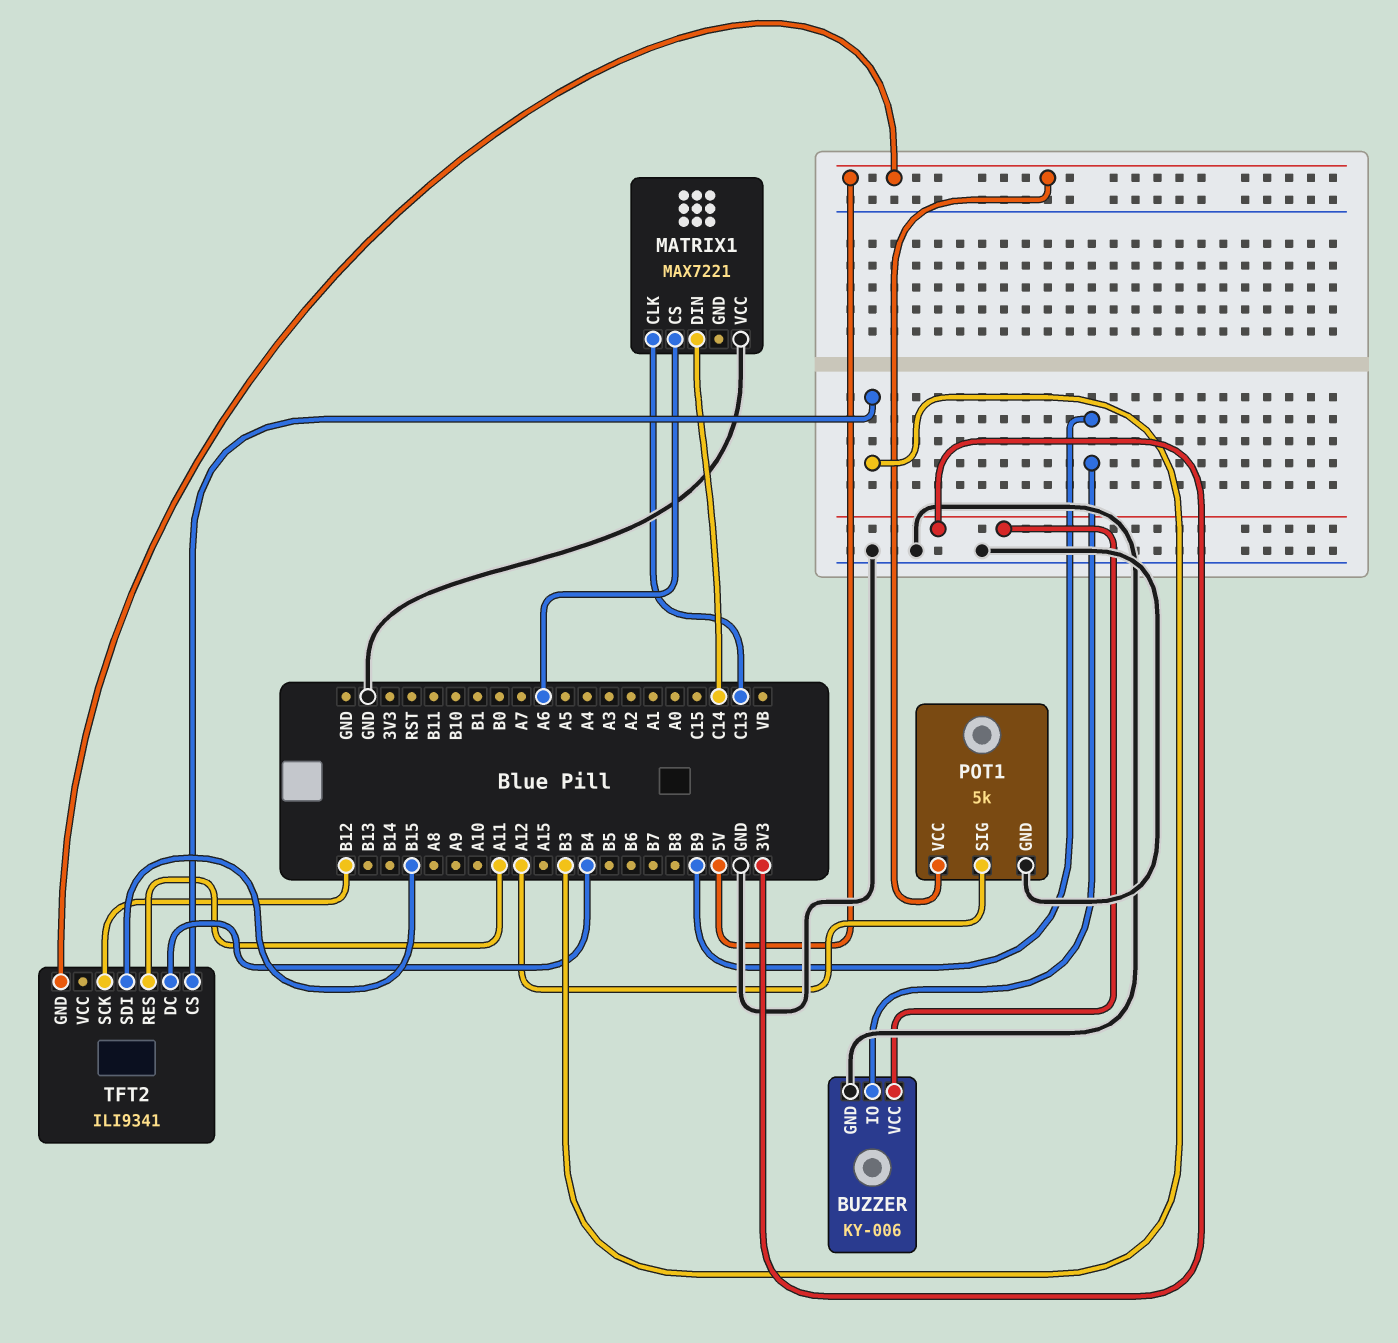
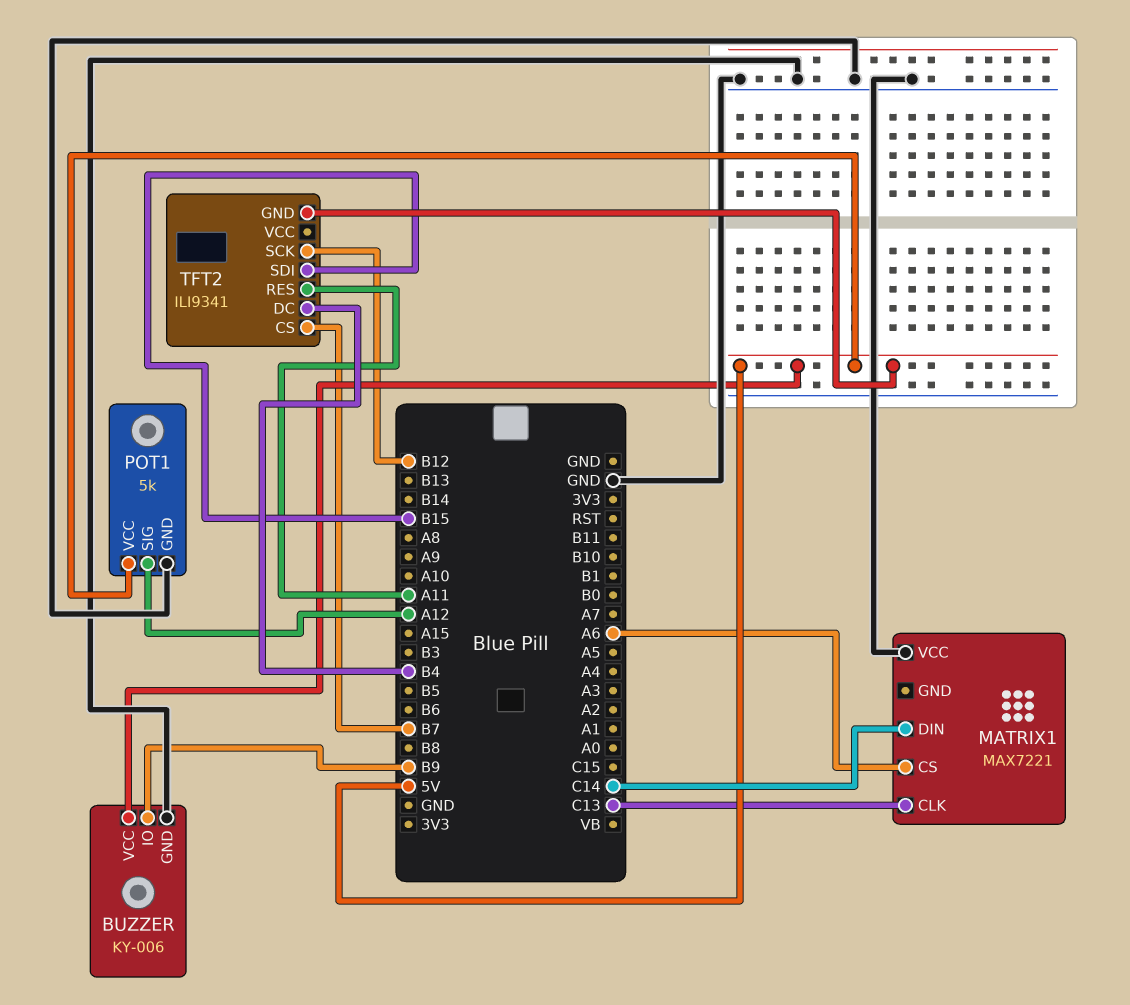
BUZZER pin VCC: 3V3 -> 5V
TFT2 pin CS: B3 -> B7

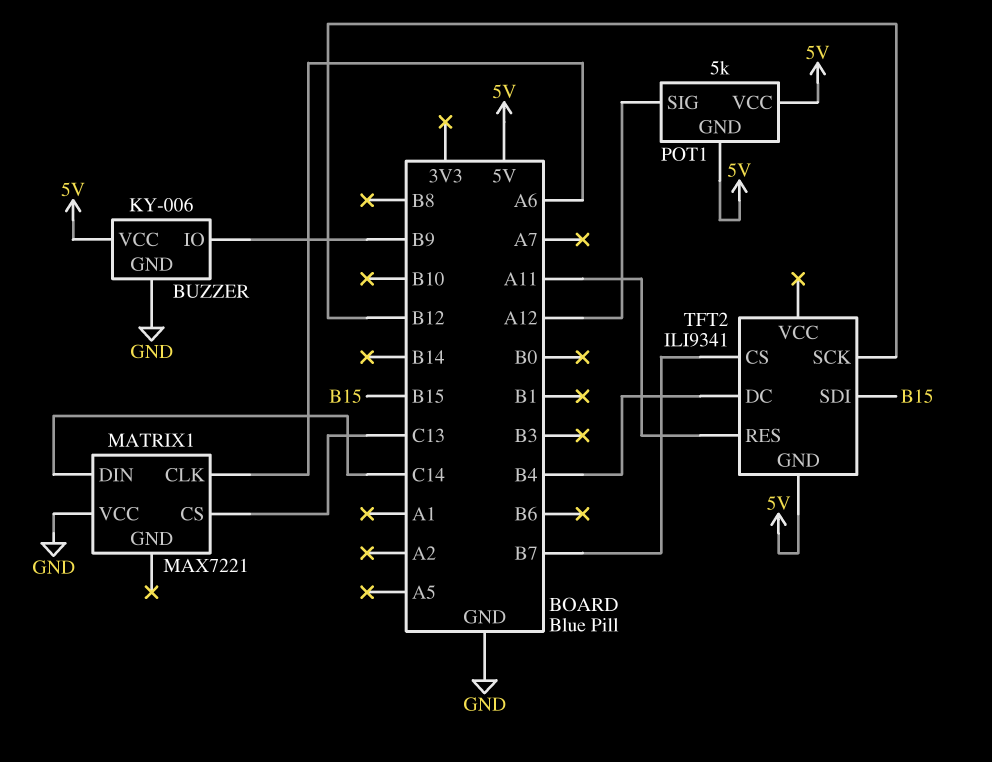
MATRIX1 pin CLK: C13 -> A6
MATRIX1 pin CS: A6 -> C13
POT1 pin GND: GND -> 5V

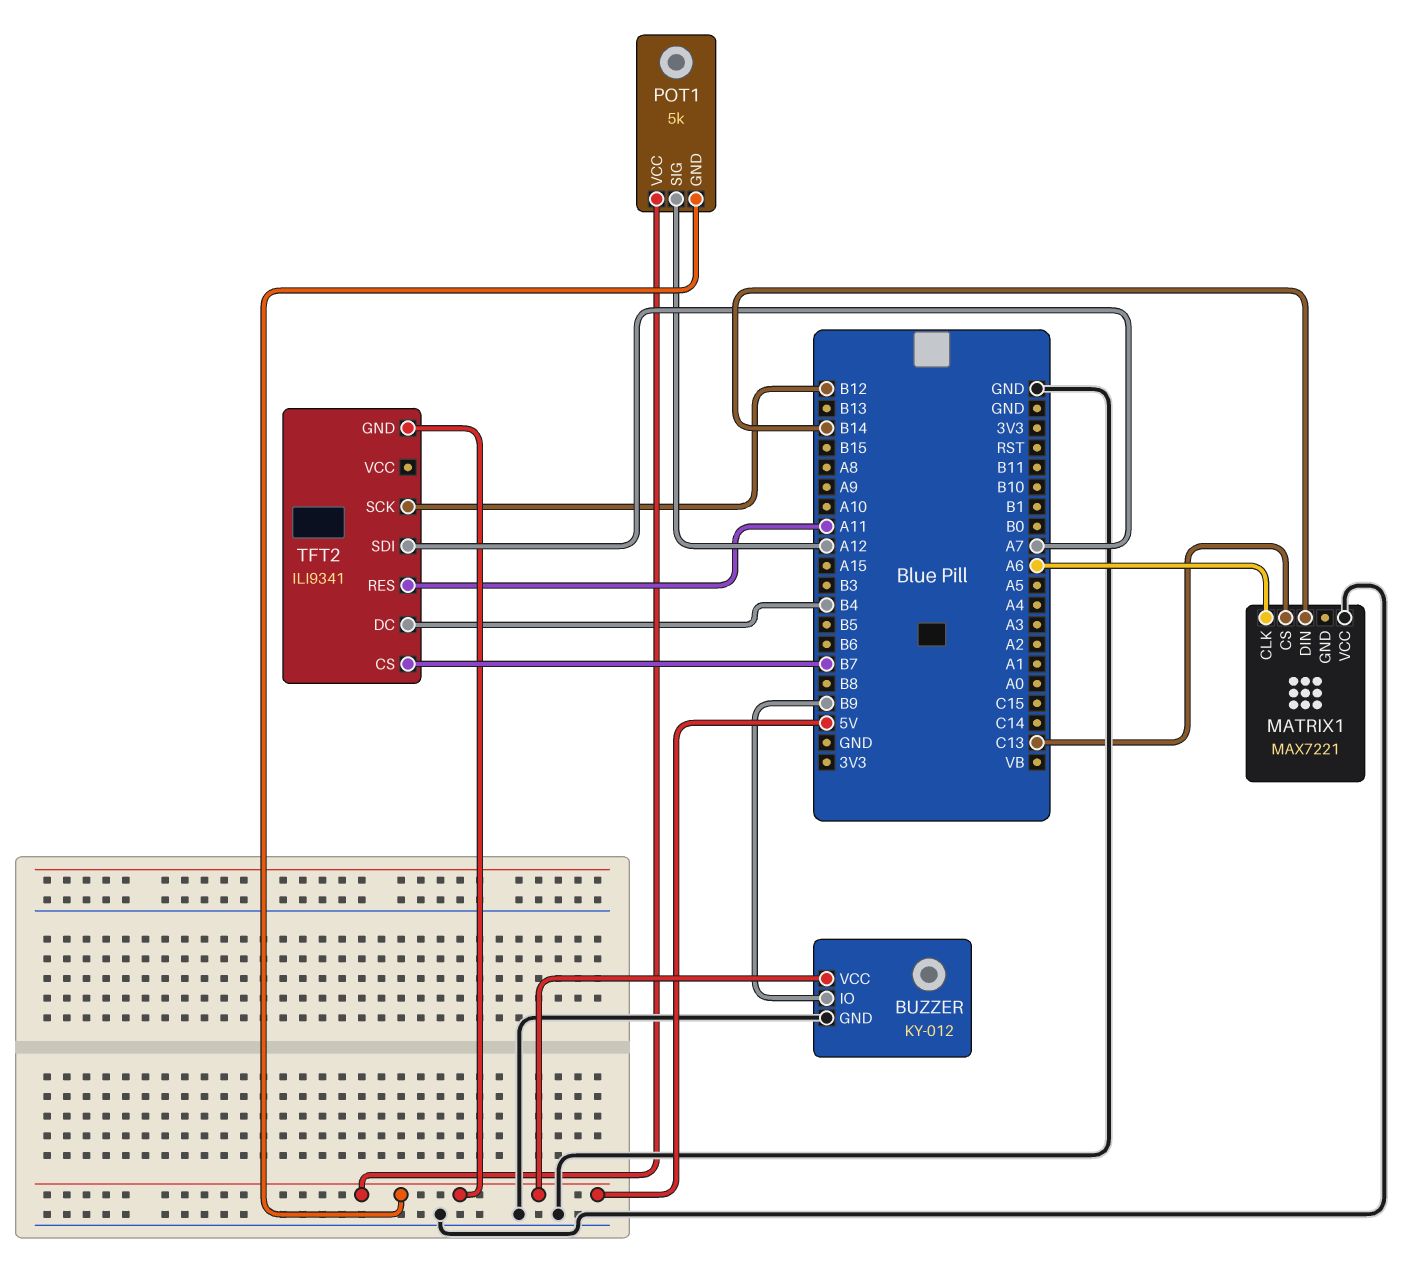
BUZZER: KY-006 -> KY-012
MATRIX1 pin DIN: C14 -> B14
TFT2 pin SDI: B15 -> A7

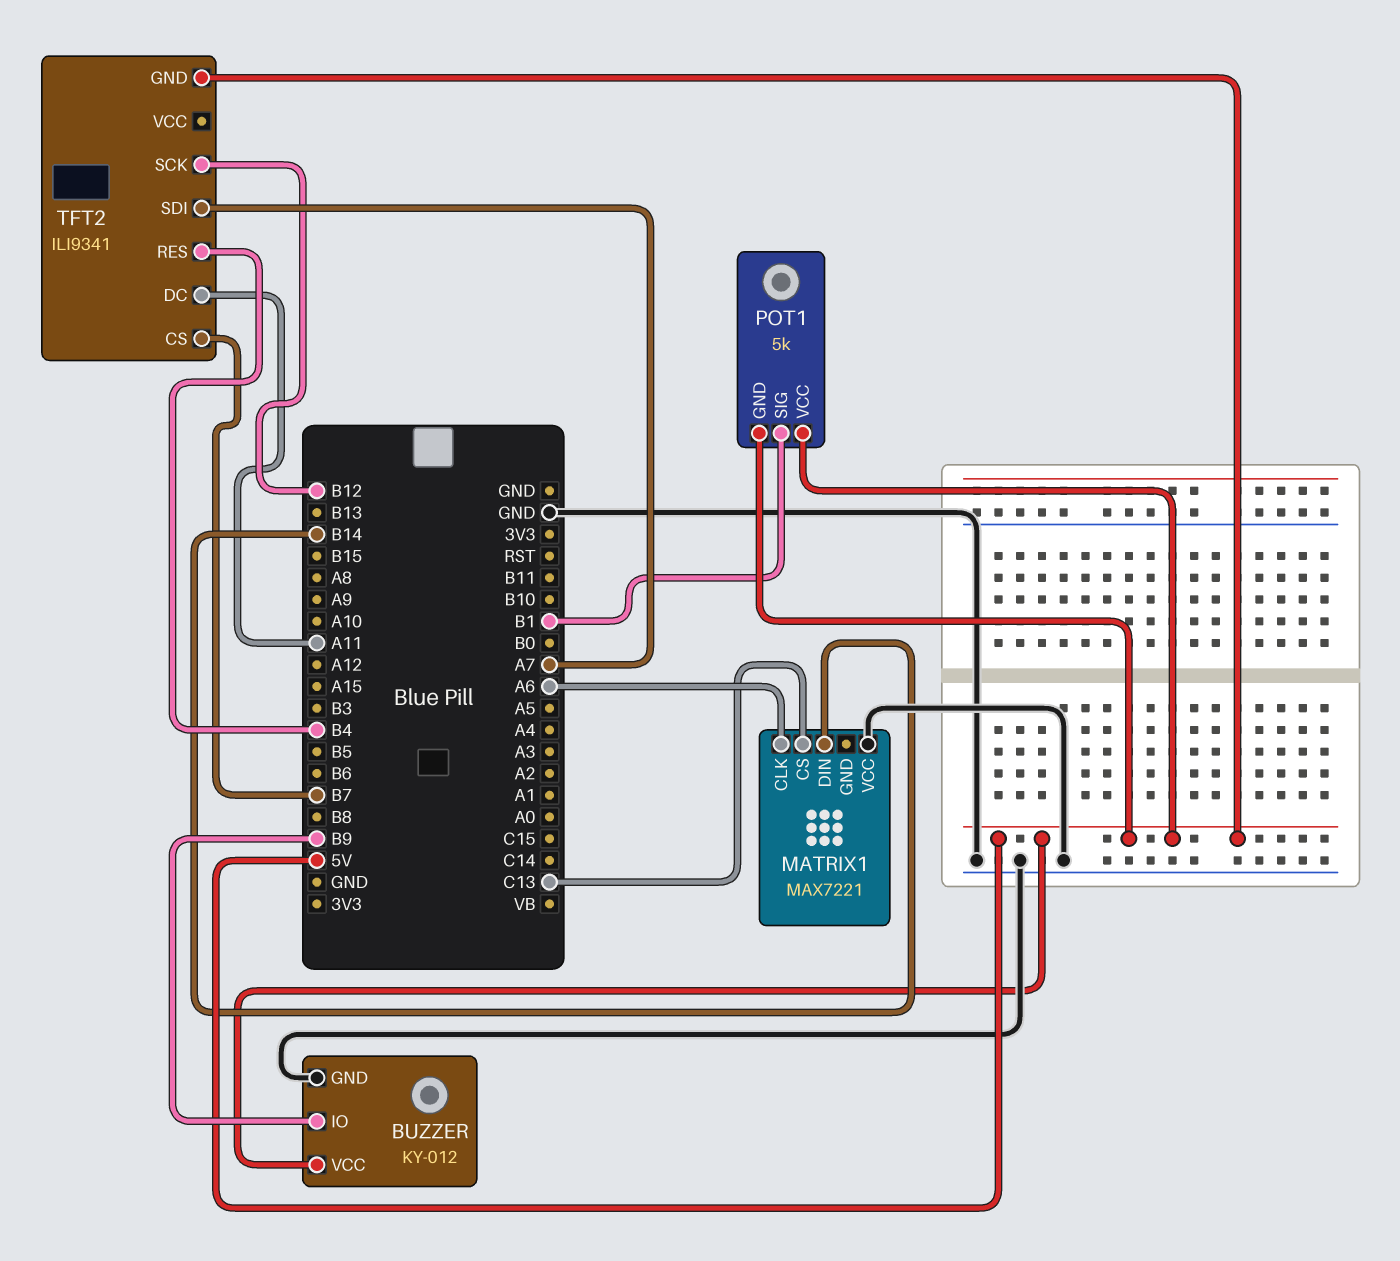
POT1 pin SIG: A12 -> B1
TFT2 pin DC: B4 -> A11
TFT2 pin RES: A11 -> B4

